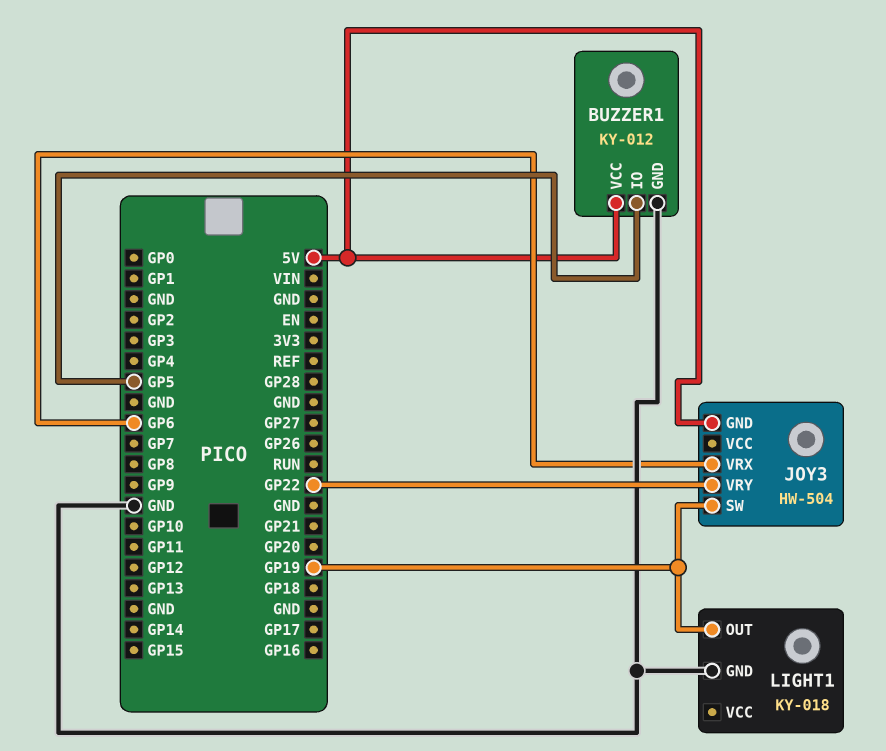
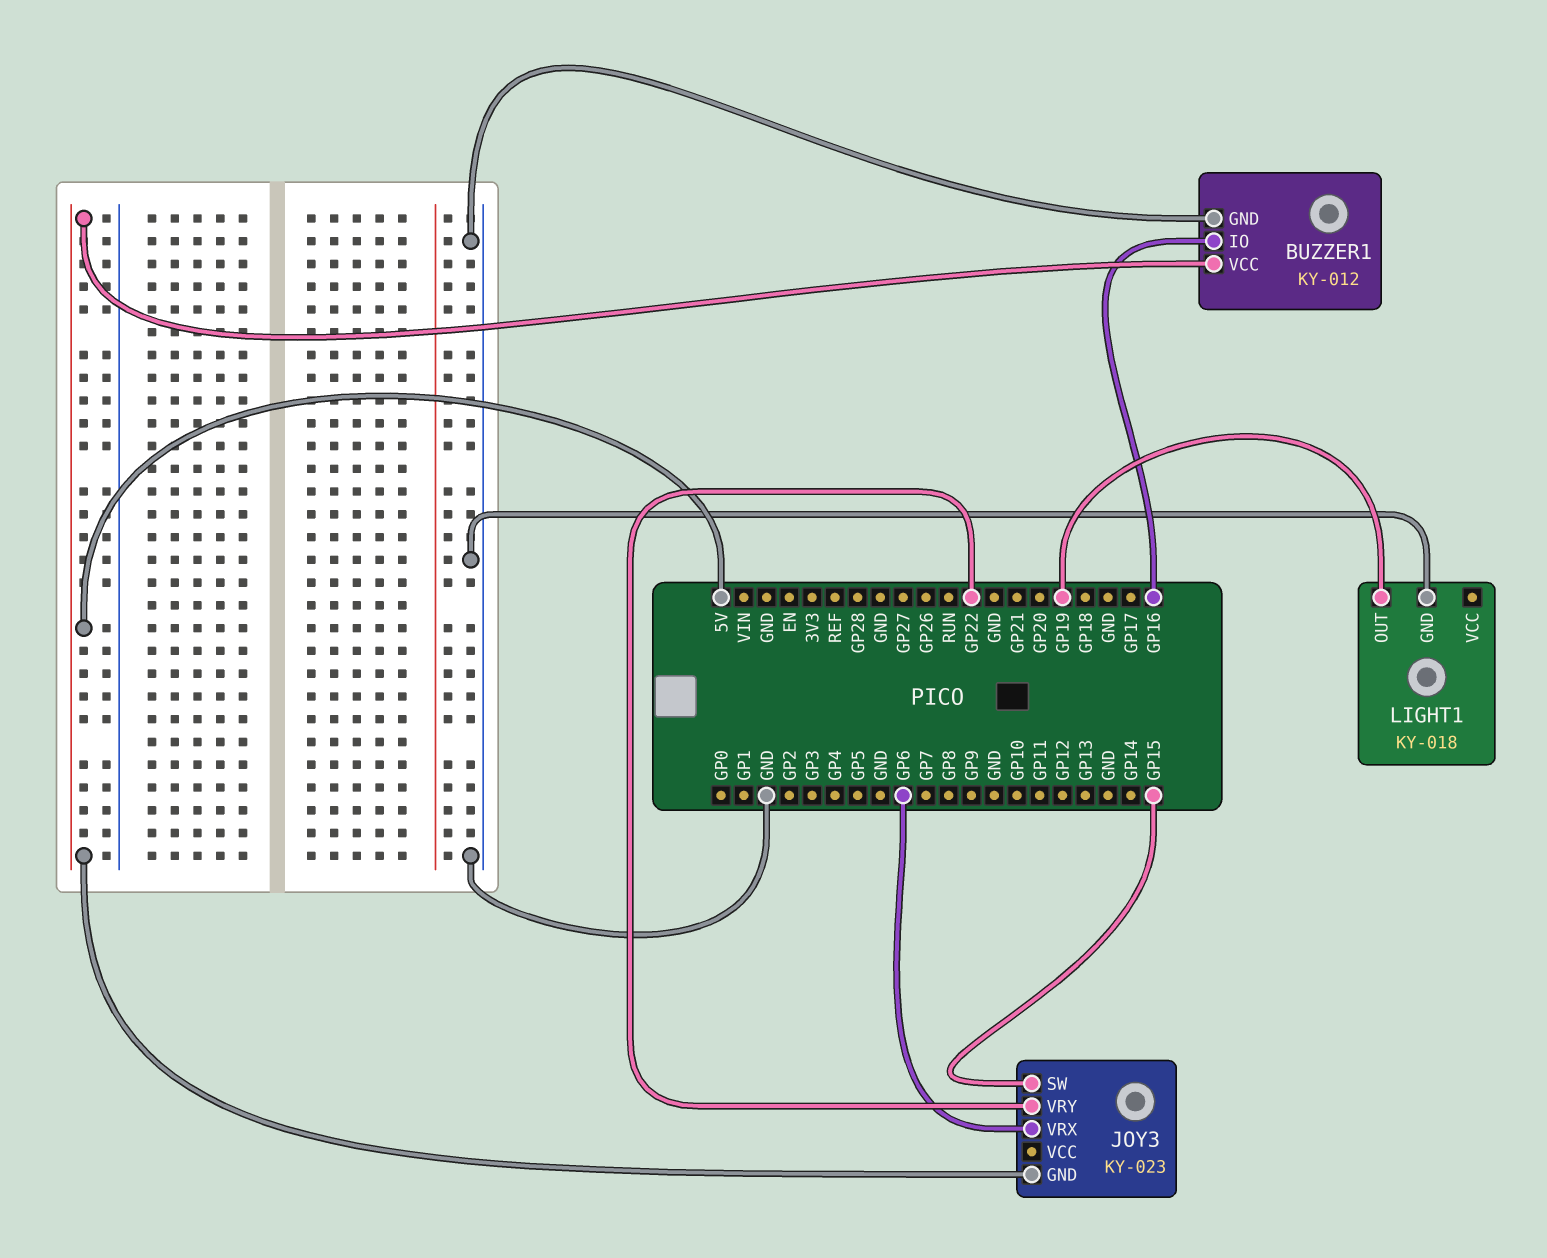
BUZZER1 pin IO: GP5 -> GP16
JOY3: HW-504 -> KY-023
JOY3 pin SW: GP19 -> GP15

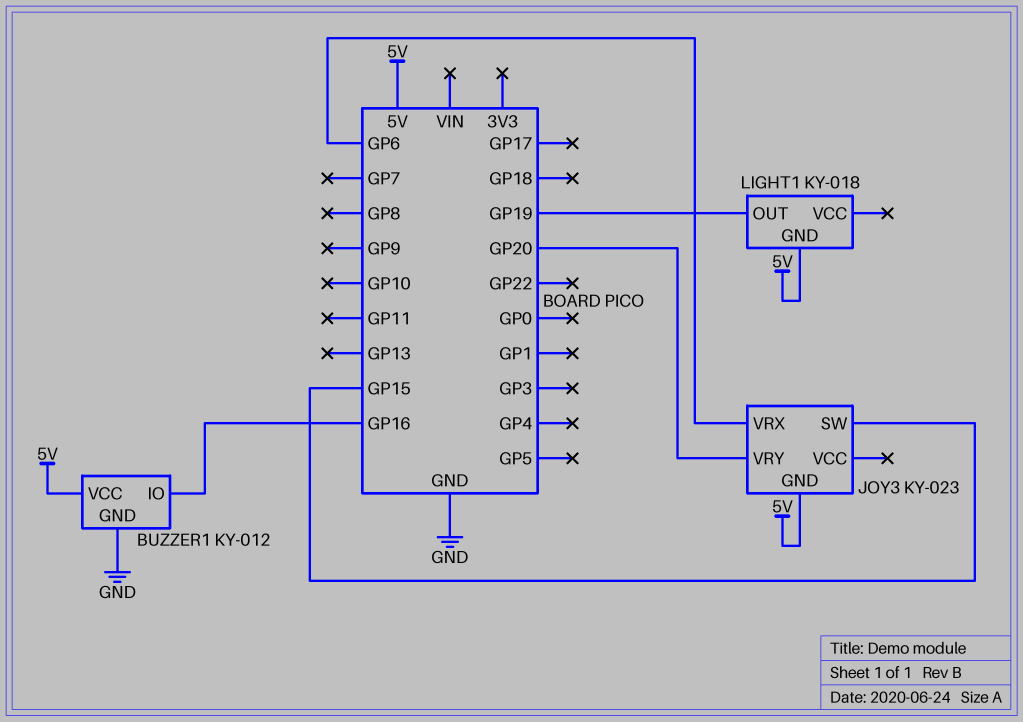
JOY3 pin VRY: GP22 -> GP20
LIGHT1 pin GND: GND -> 5V

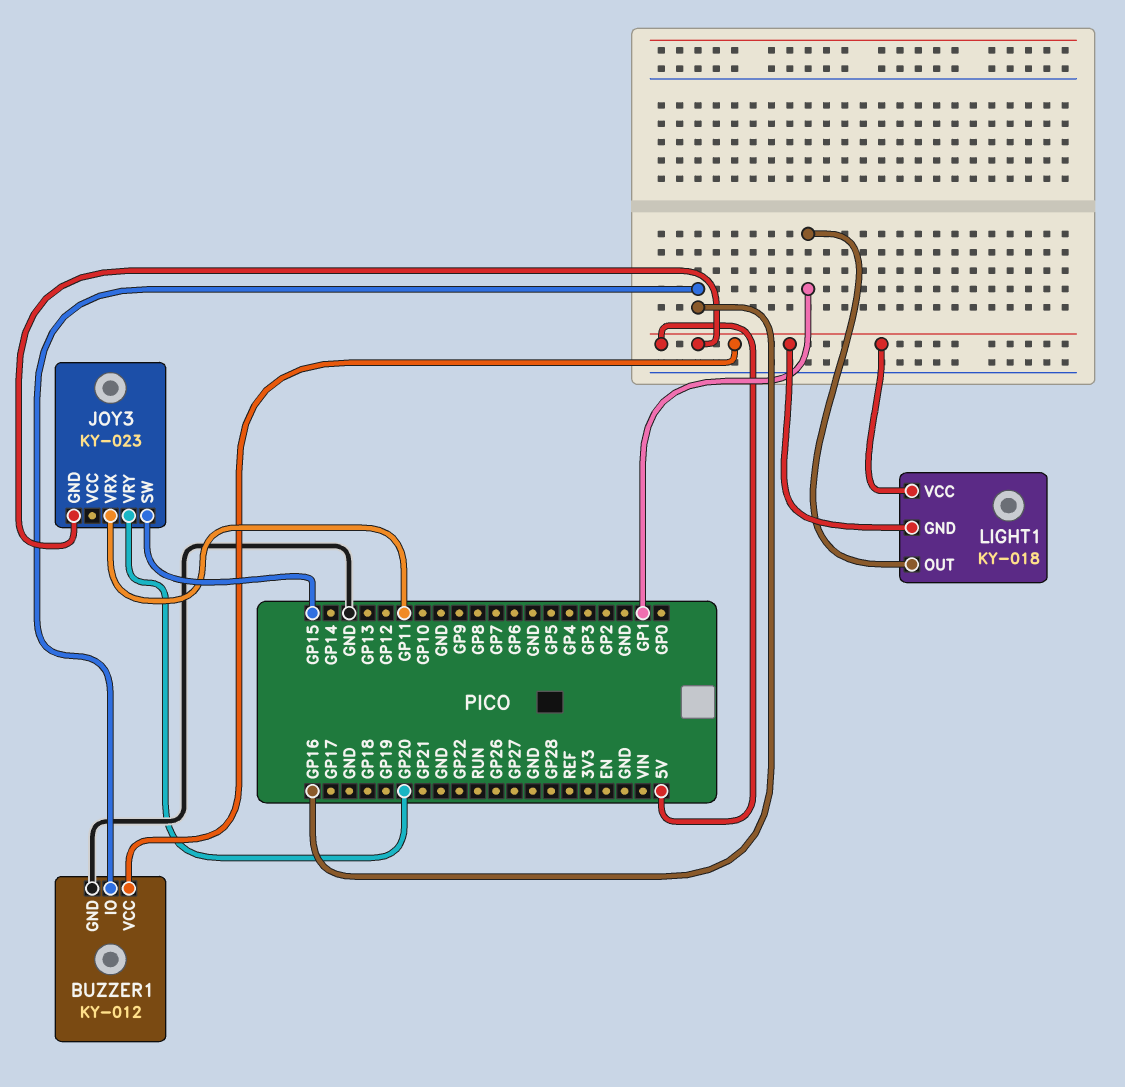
JOY3 pin VRX: GP6 -> GP11
LIGHT1 pin OUT: GP19 -> GP1
LIGHT1 pin VCC: none -> 5V

